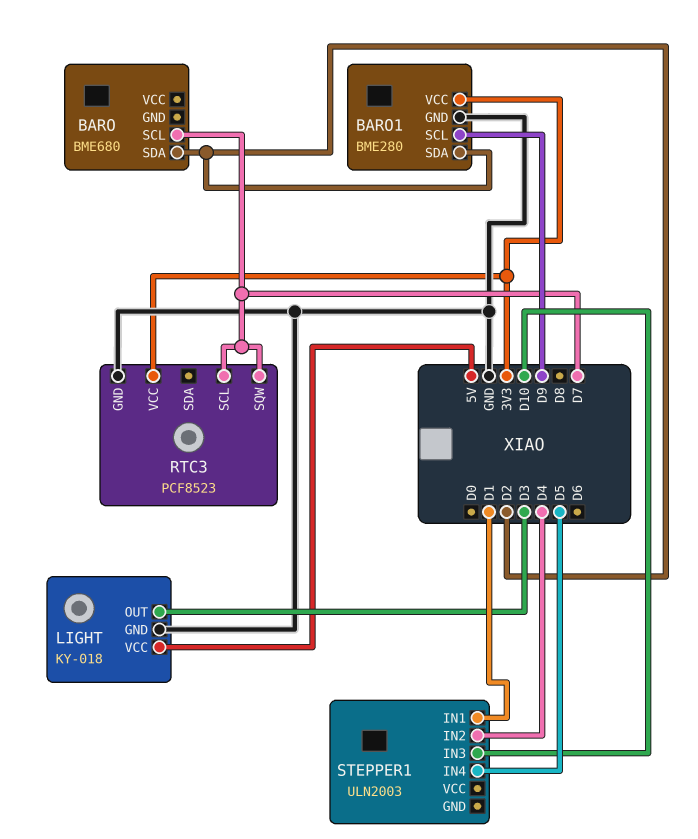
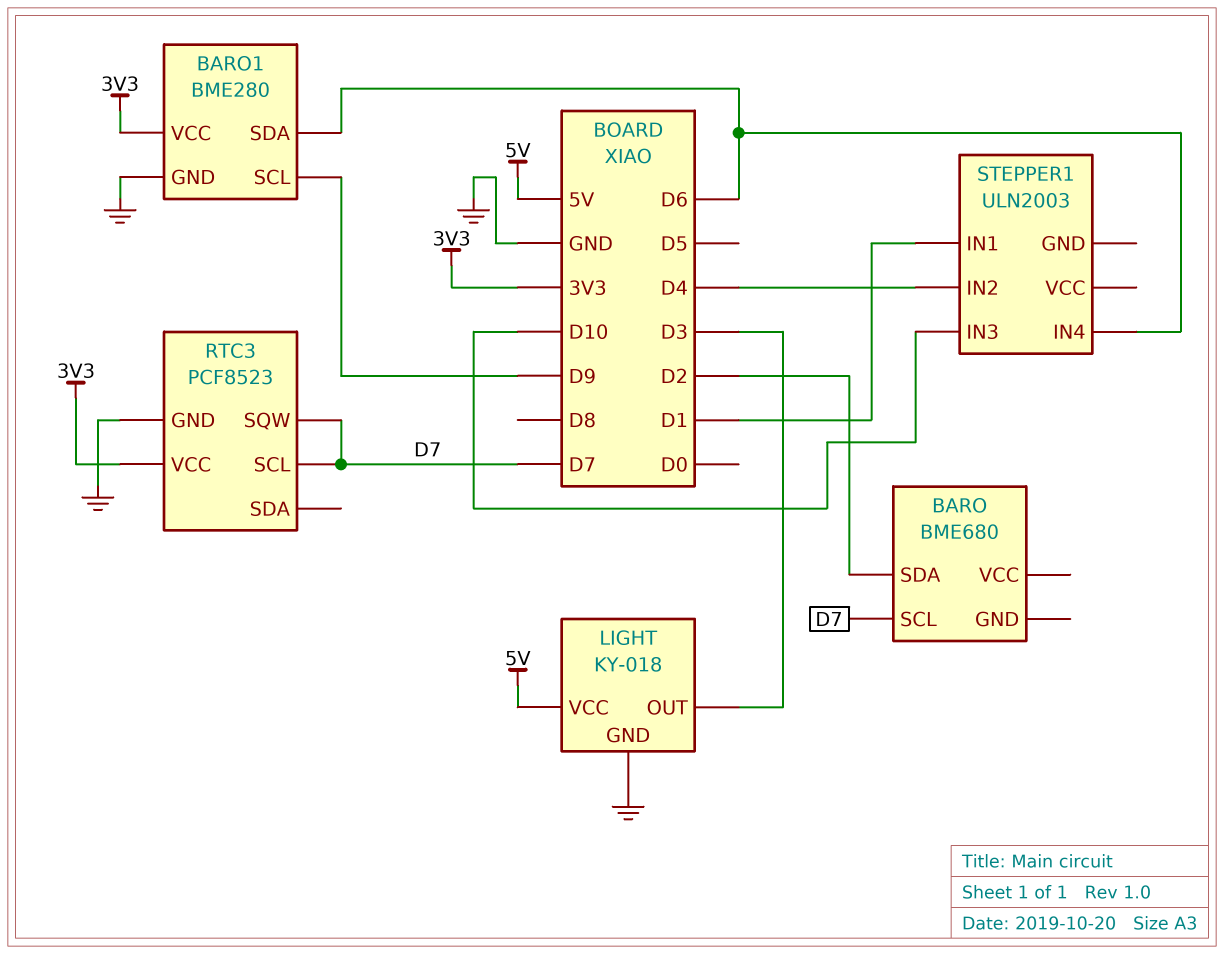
BARO1 pin SDA: D2 -> D6
STEPPER1 pin IN4: D5 -> D6

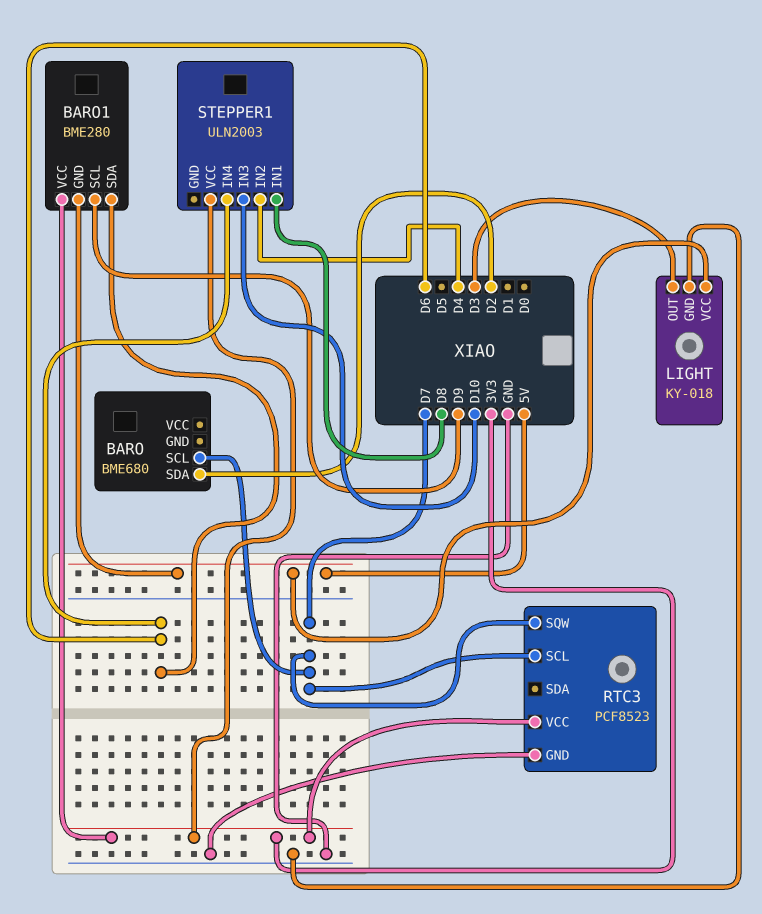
BARO1 pin GND: GND -> 5V
STEPPER1 pin IN1: D1 -> D8
STEPPER1 pin VCC: none -> 3V3

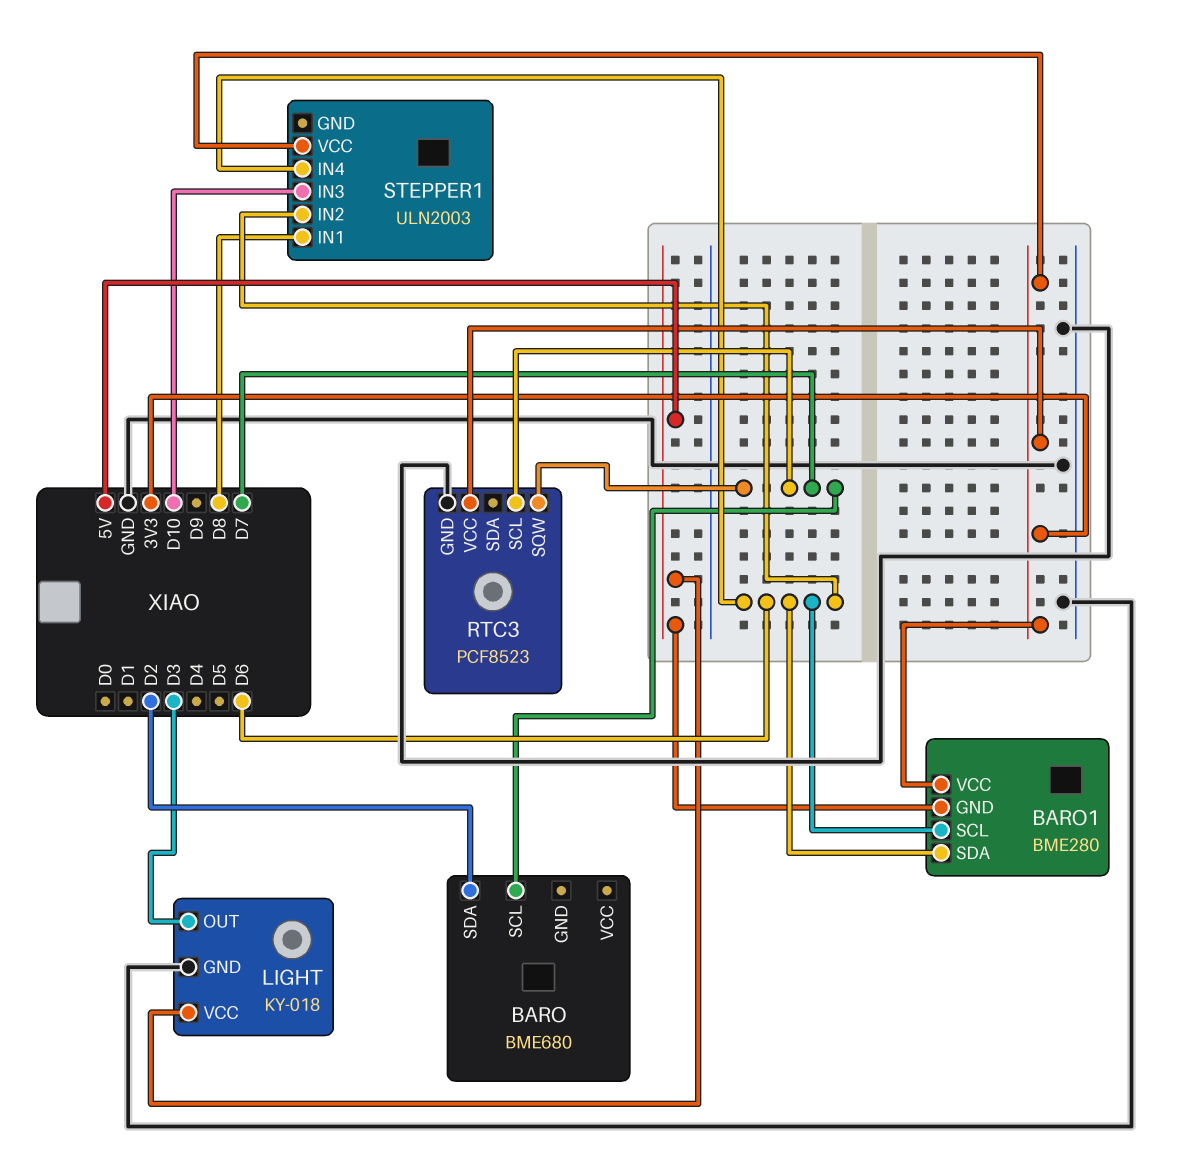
BARO1 pin SCL: D9 -> D6
STEPPER1 pin IN2: D4 -> D6

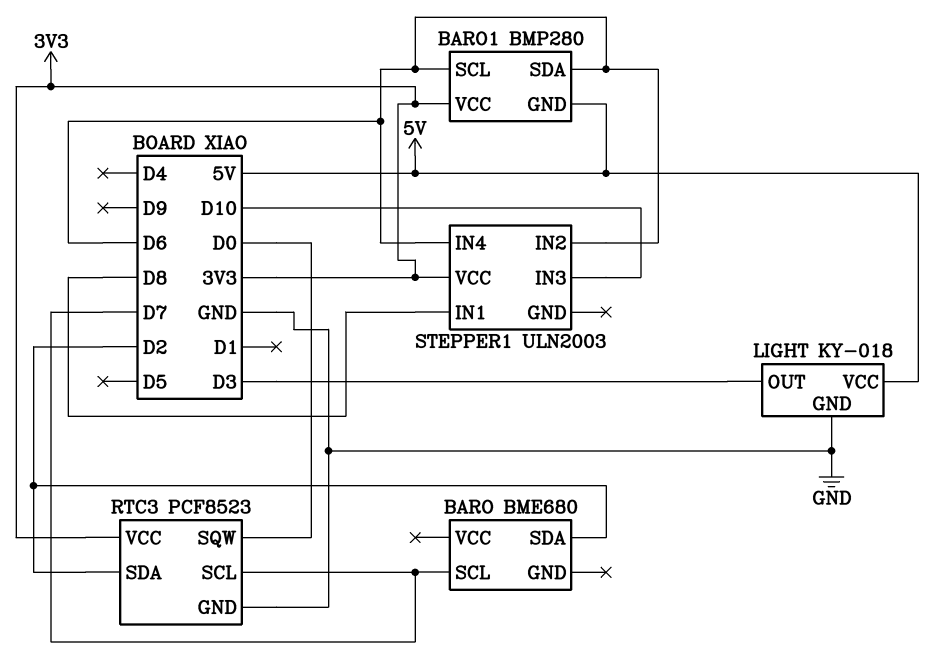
BARO1: BME280 -> BMP280
RTC3 pin SDA: none -> D2
RTC3 pin SQW: D7 -> D0

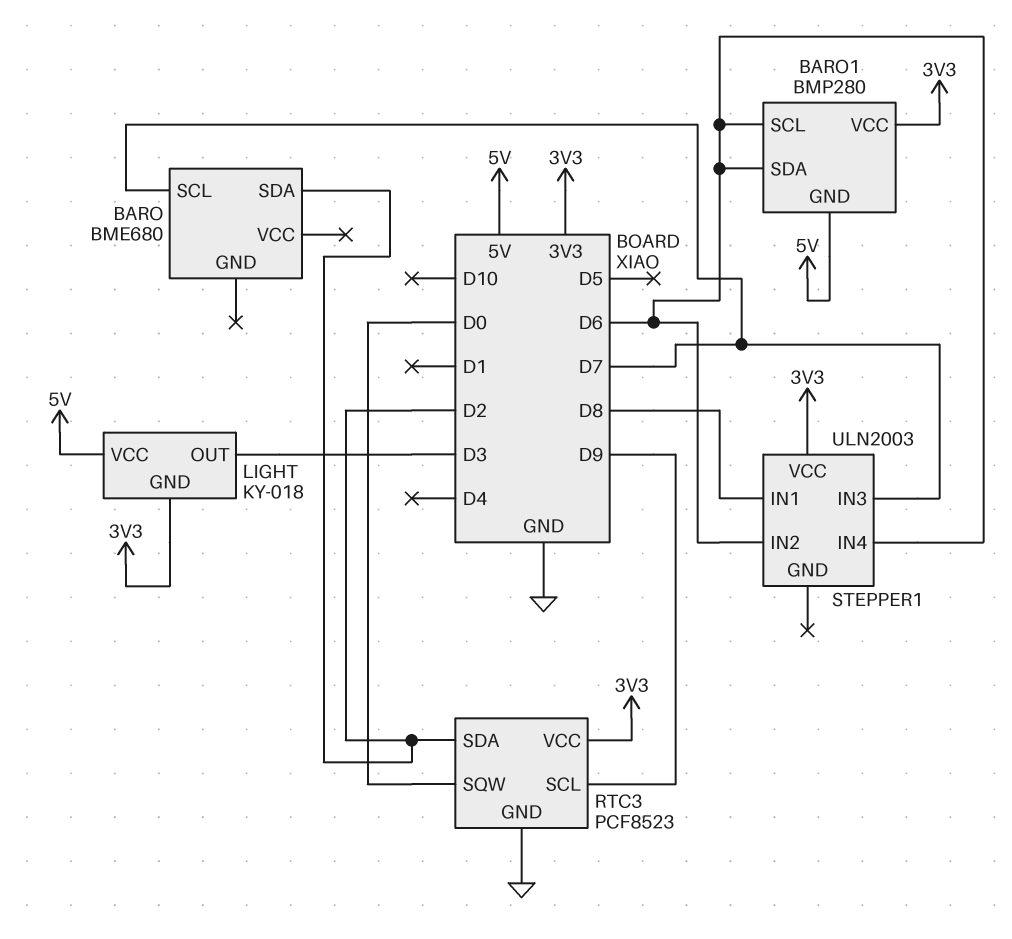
LIGHT pin GND: GND -> 3V3
RTC3 pin SCL: D7 -> D9
STEPPER1 pin IN3: D10 -> D7

